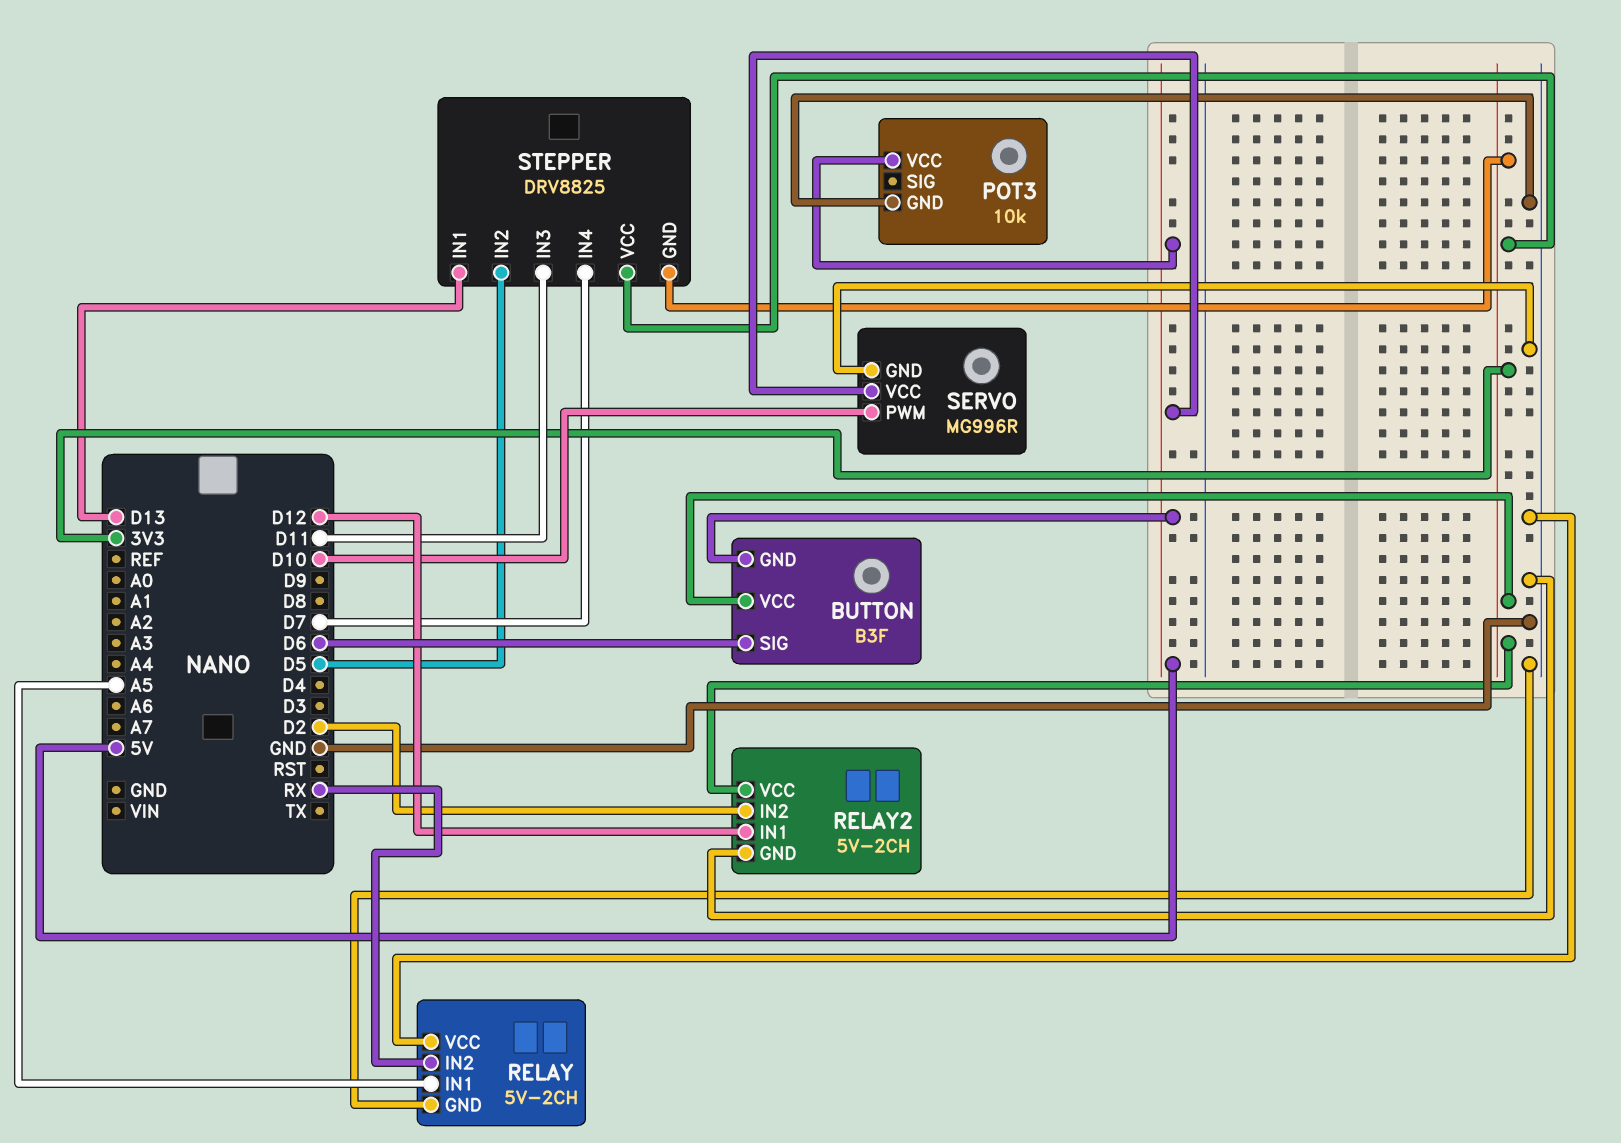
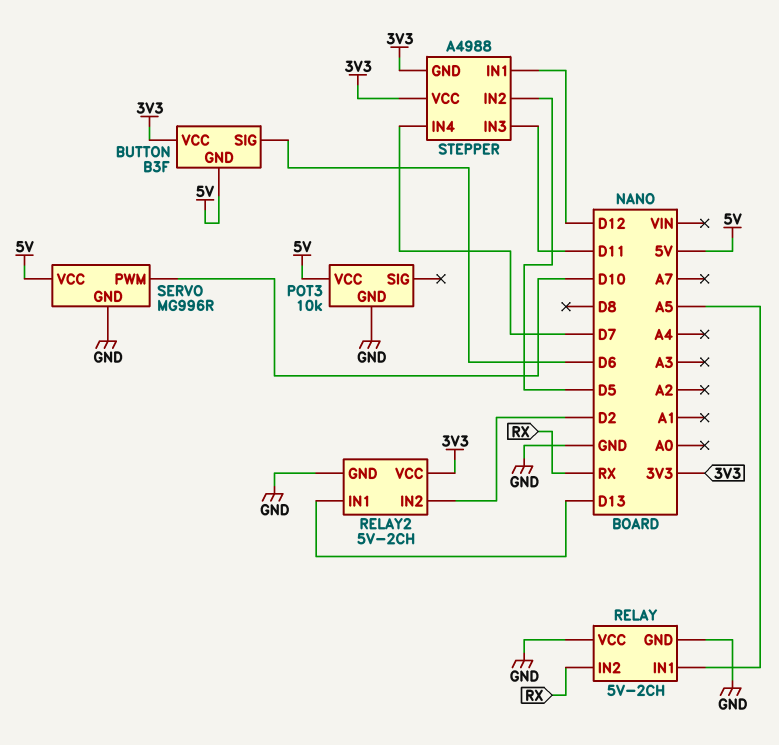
RELAY2 pin IN1: D12 -> D13
STEPPER: DRV8825 -> A4988
STEPPER pin IN1: D13 -> D12

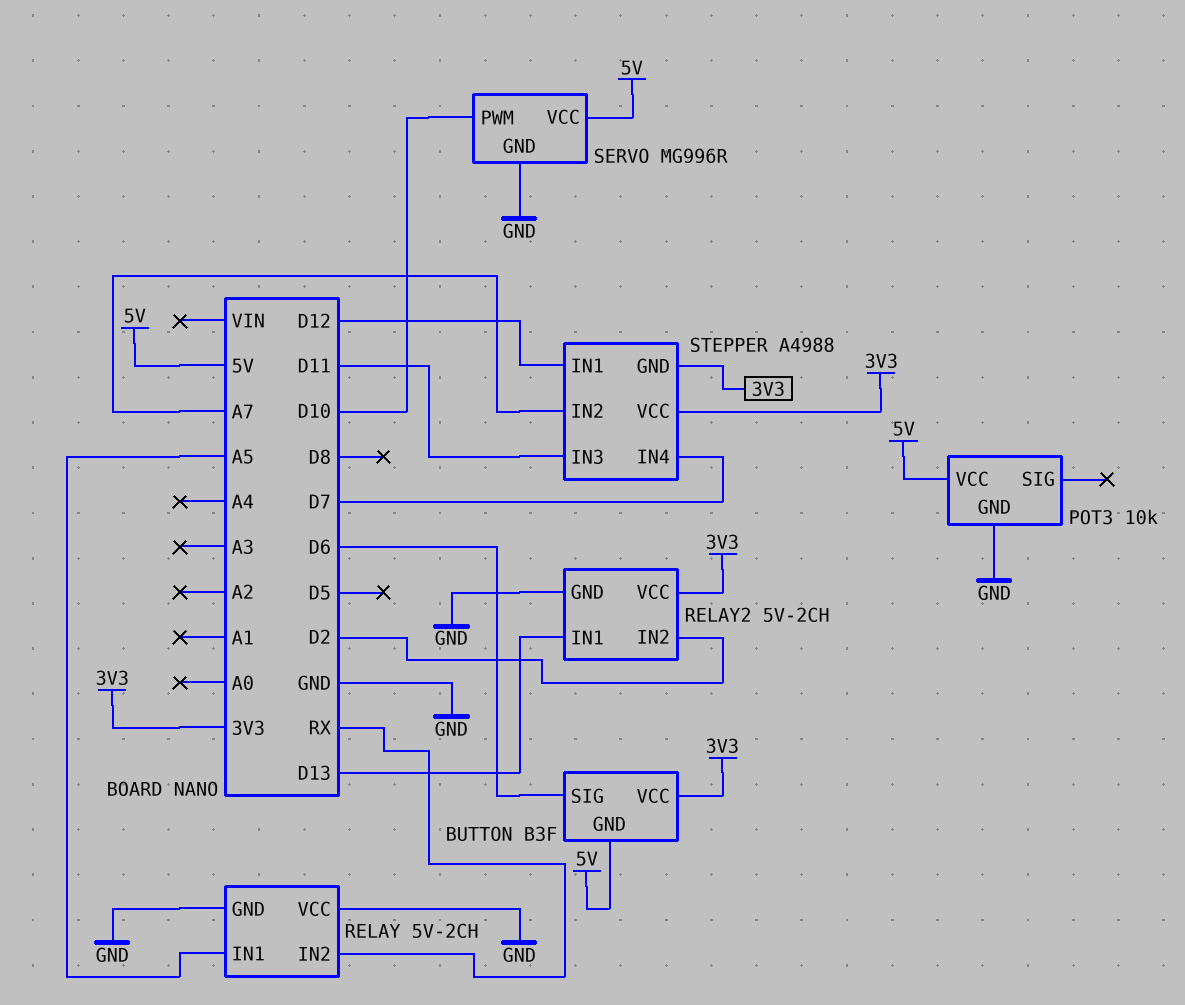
STEPPER pin IN2: D5 -> A7

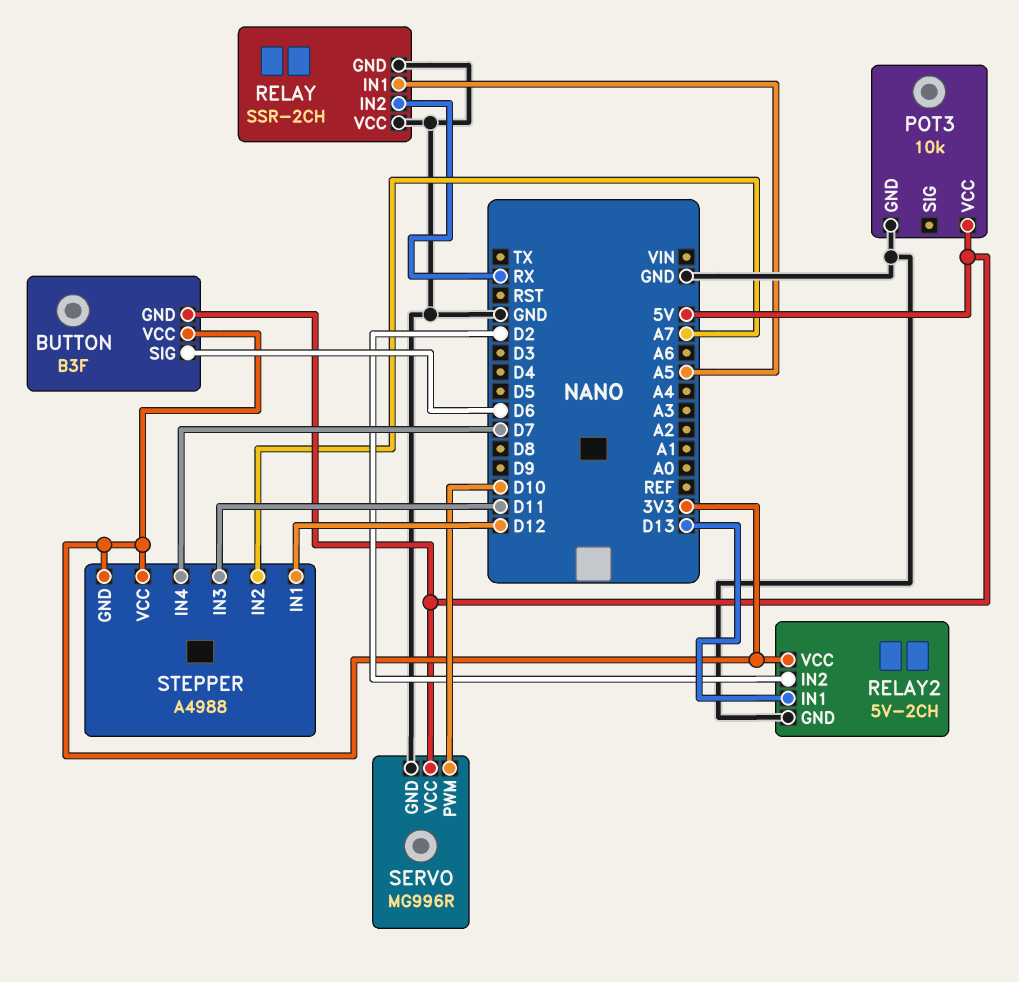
RELAY: 5V-2CH -> SSR-2CH

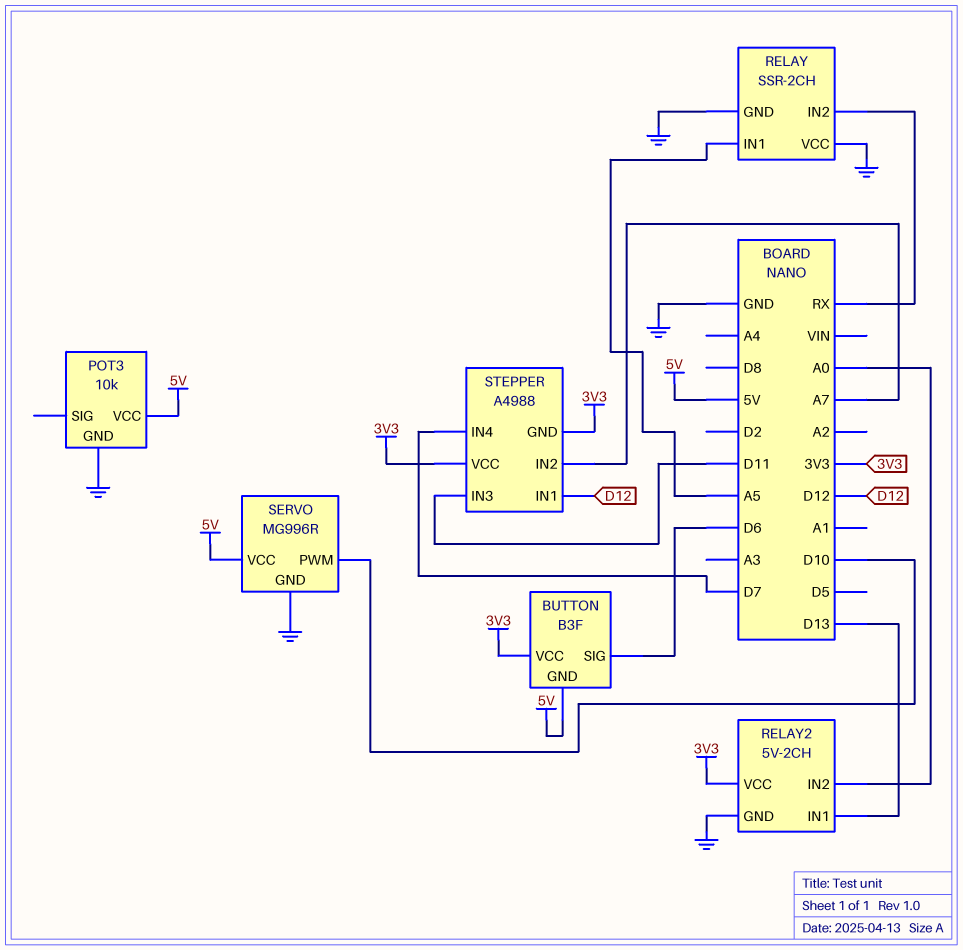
RELAY2 pin IN2: D2 -> A0

